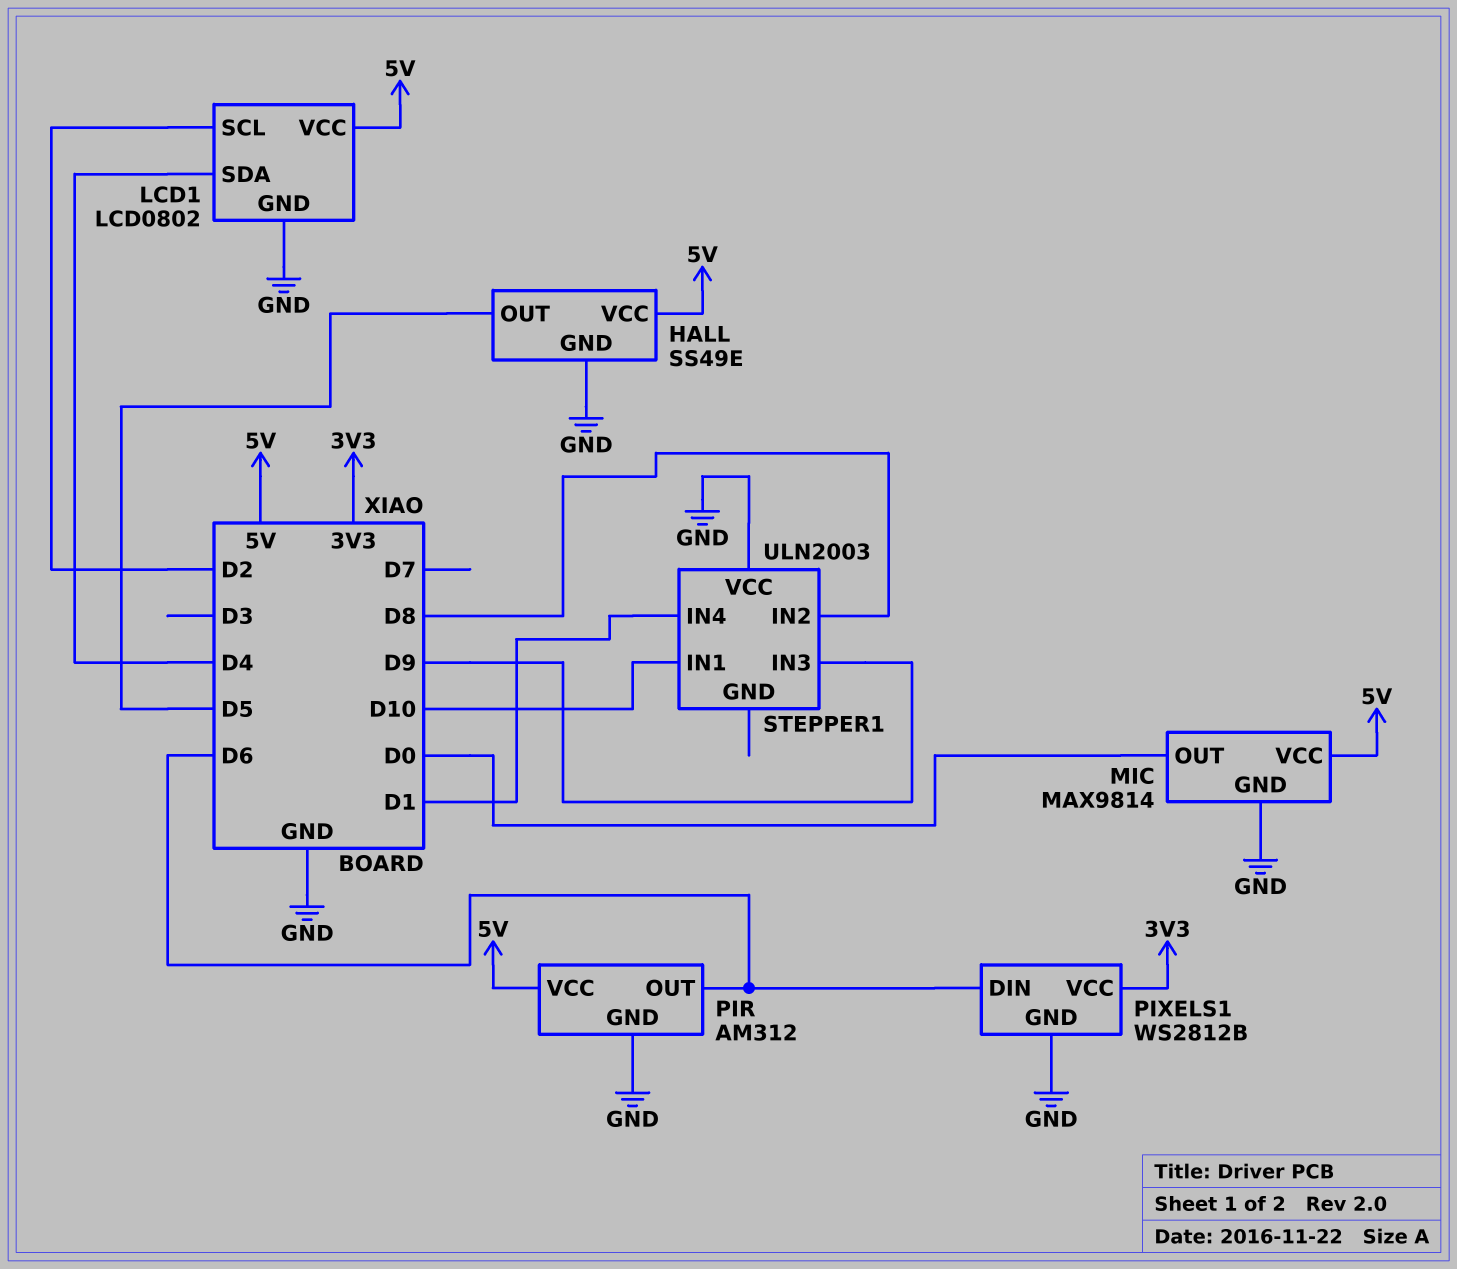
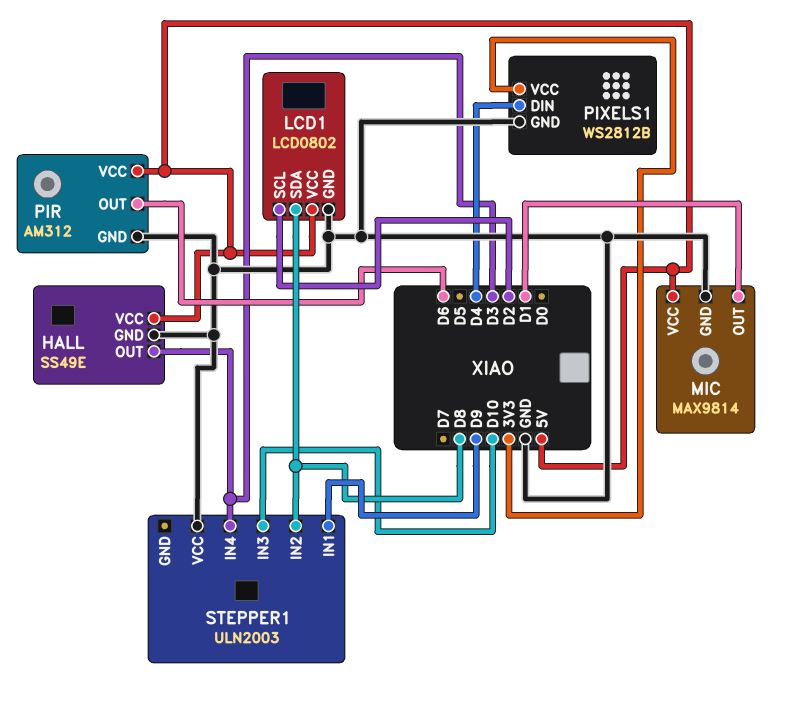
HALL pin OUT: D5 -> D3
LCD1 pin SDA: D4 -> D8
MIC pin OUT: D0 -> D1
PIXELS1 pin DIN: D6 -> D4
STEPPER1 pin IN1: D10 -> D9
STEPPER1 pin IN3: D9 -> D10
STEPPER1 pin IN4: D1 -> D3

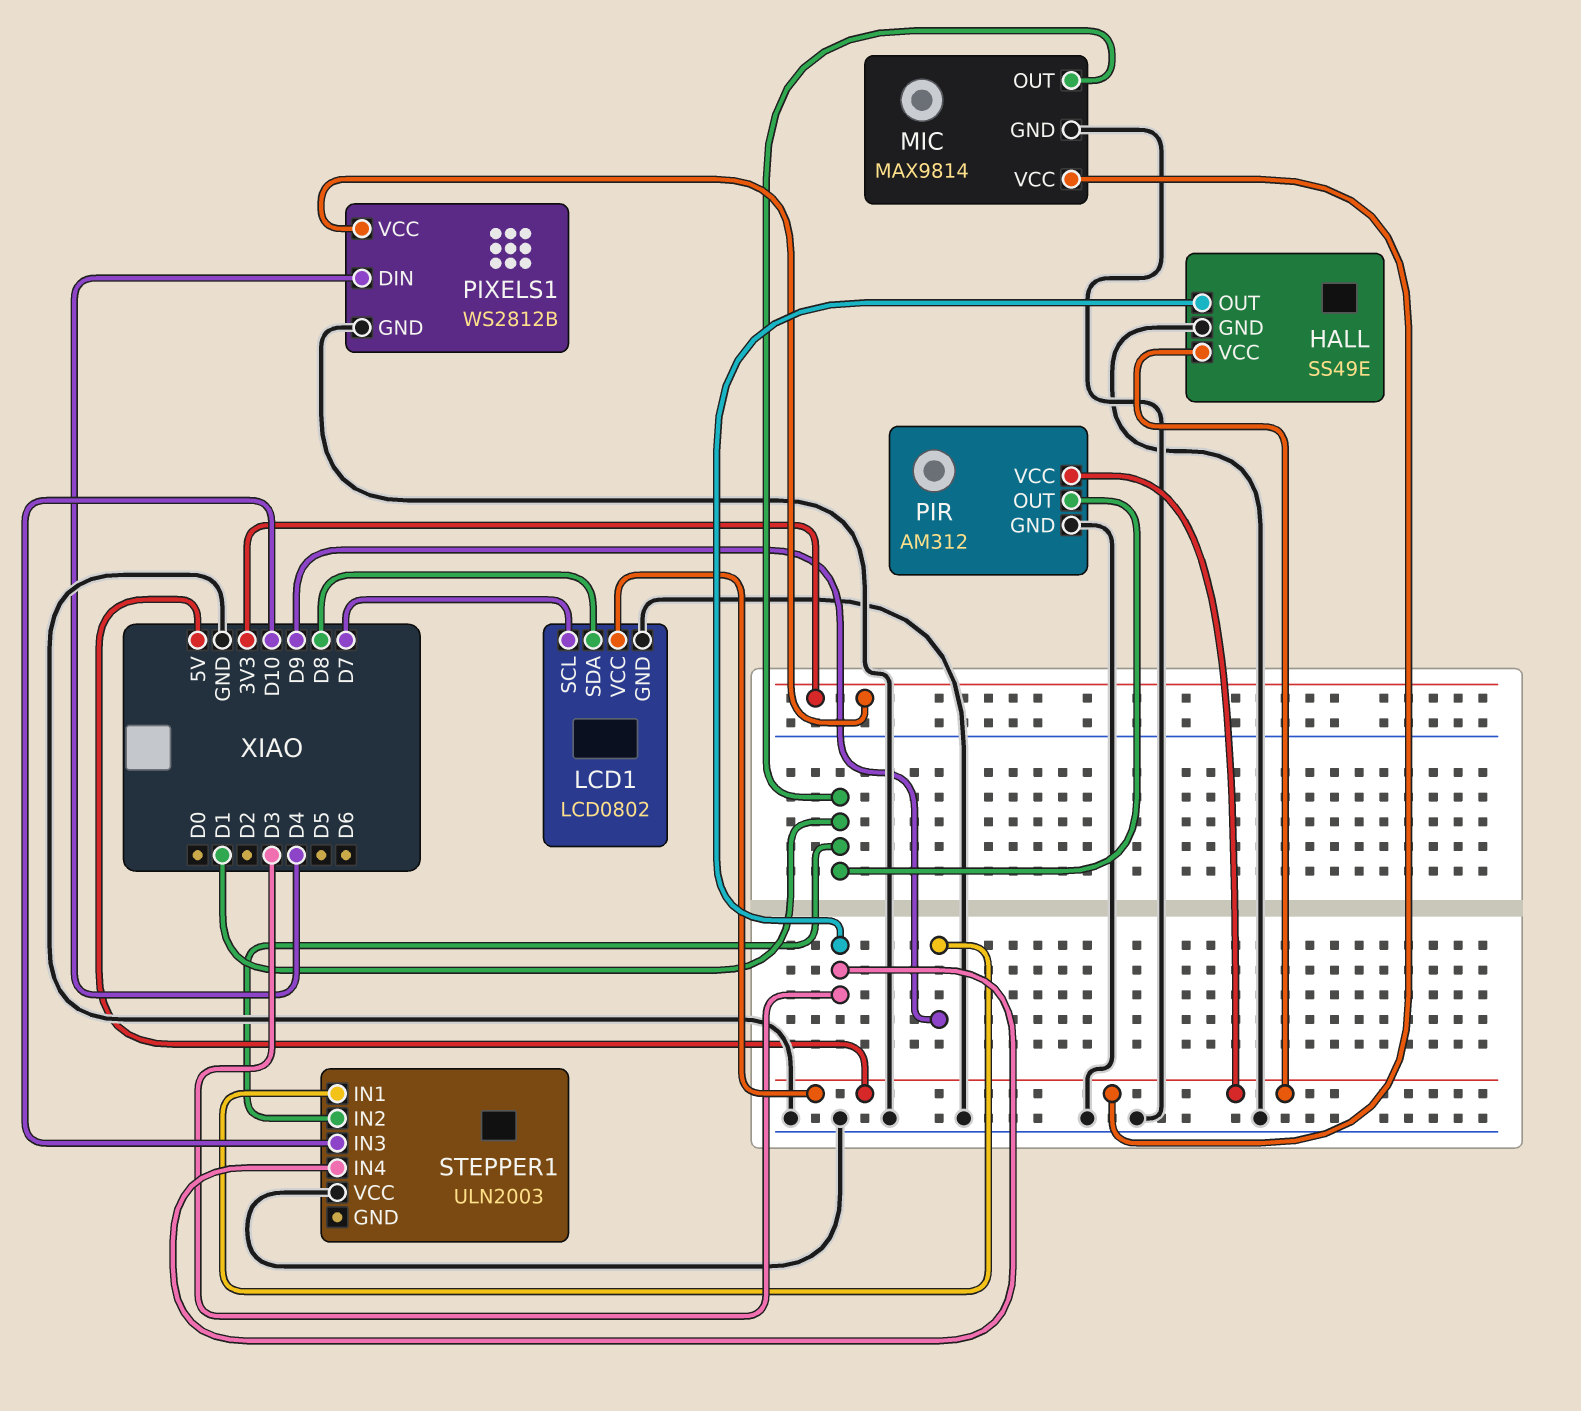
LCD1 pin SCL: D2 -> D7
PIR pin OUT: D6 -> D1
STEPPER1 pin IN2: D8 -> D1

